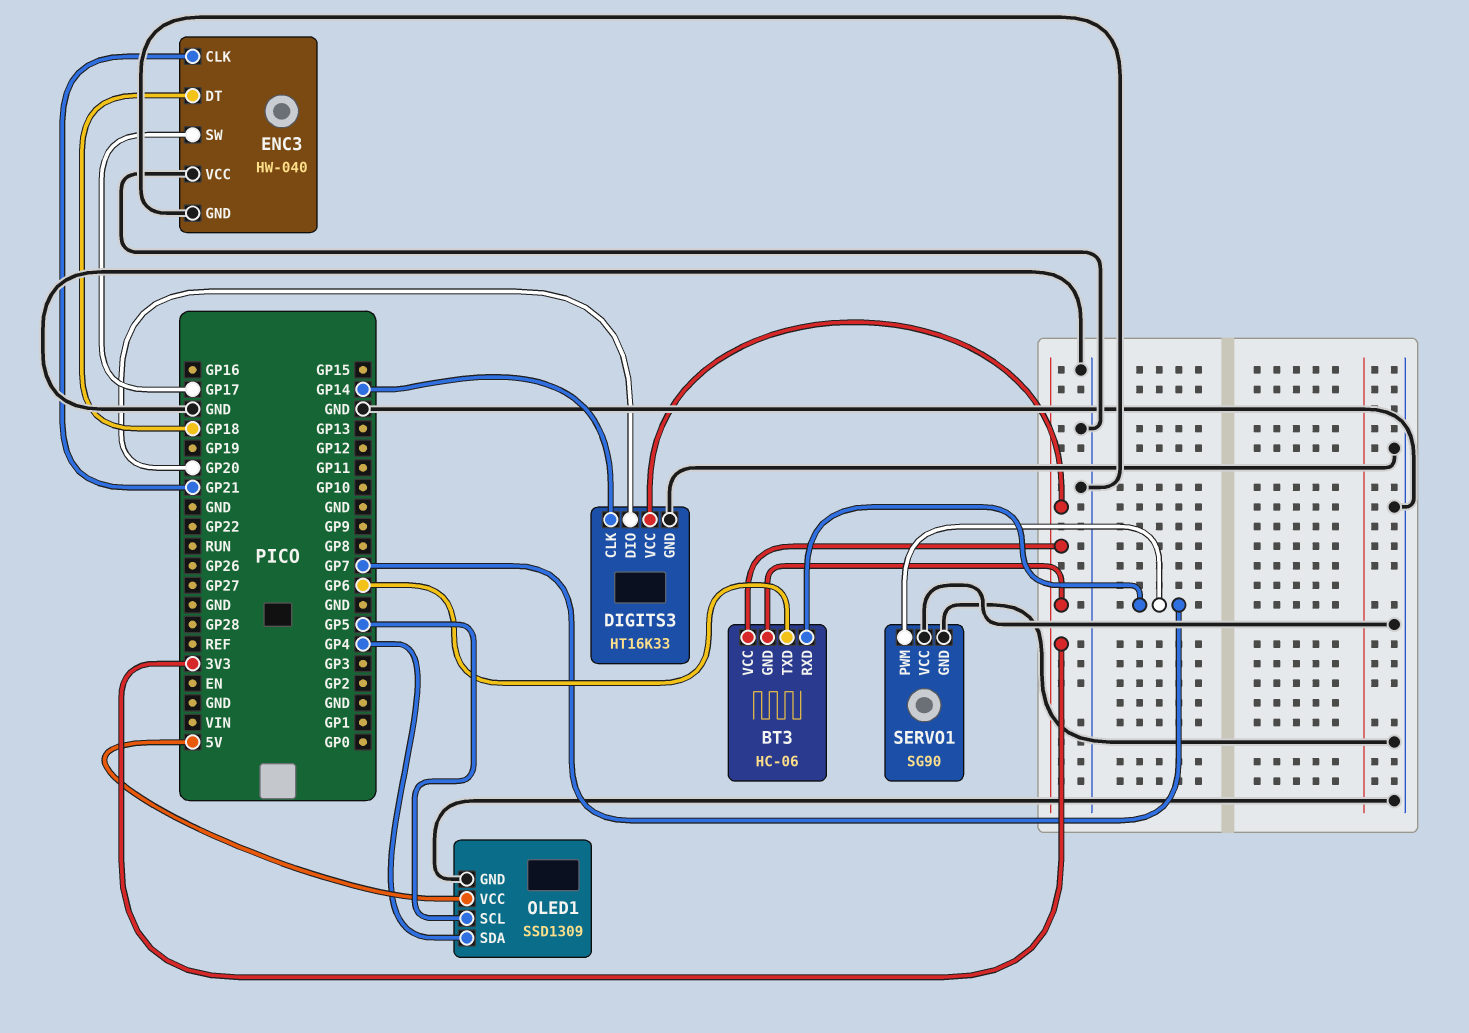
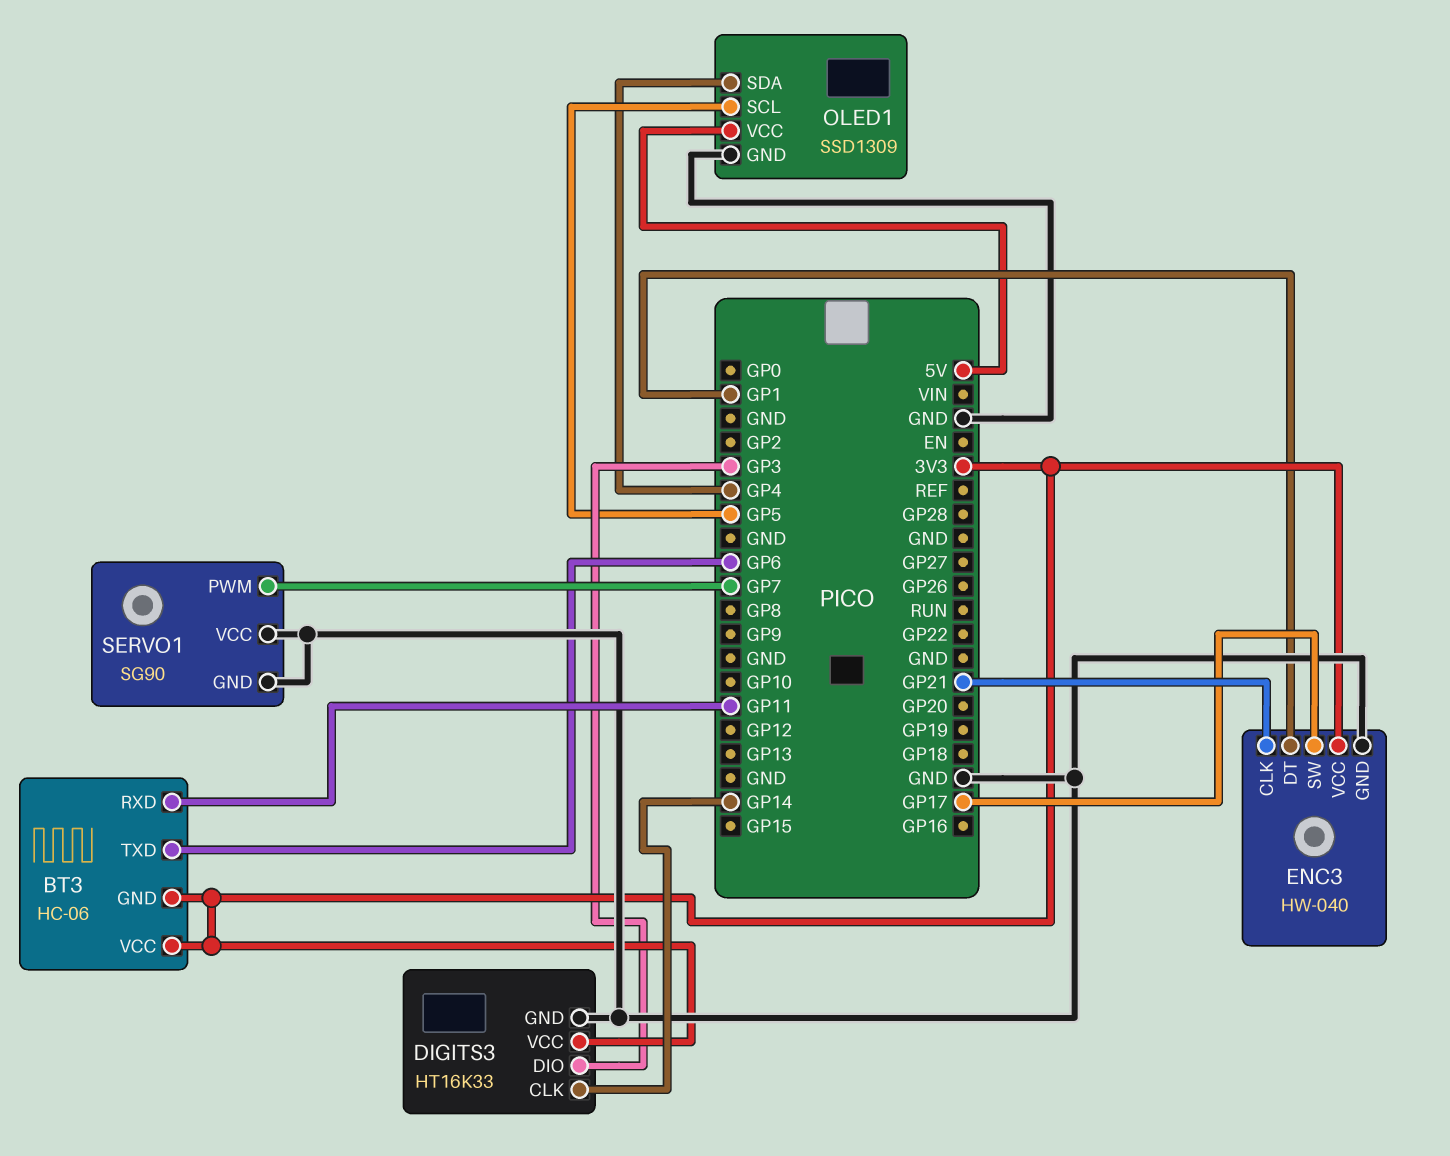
BT3 pin RXD: GP7 -> GP11
DIGITS3 pin DIO: GP20 -> GP3
ENC3 pin DT: GP18 -> GP1
ENC3 pin VCC: GND -> 3V3

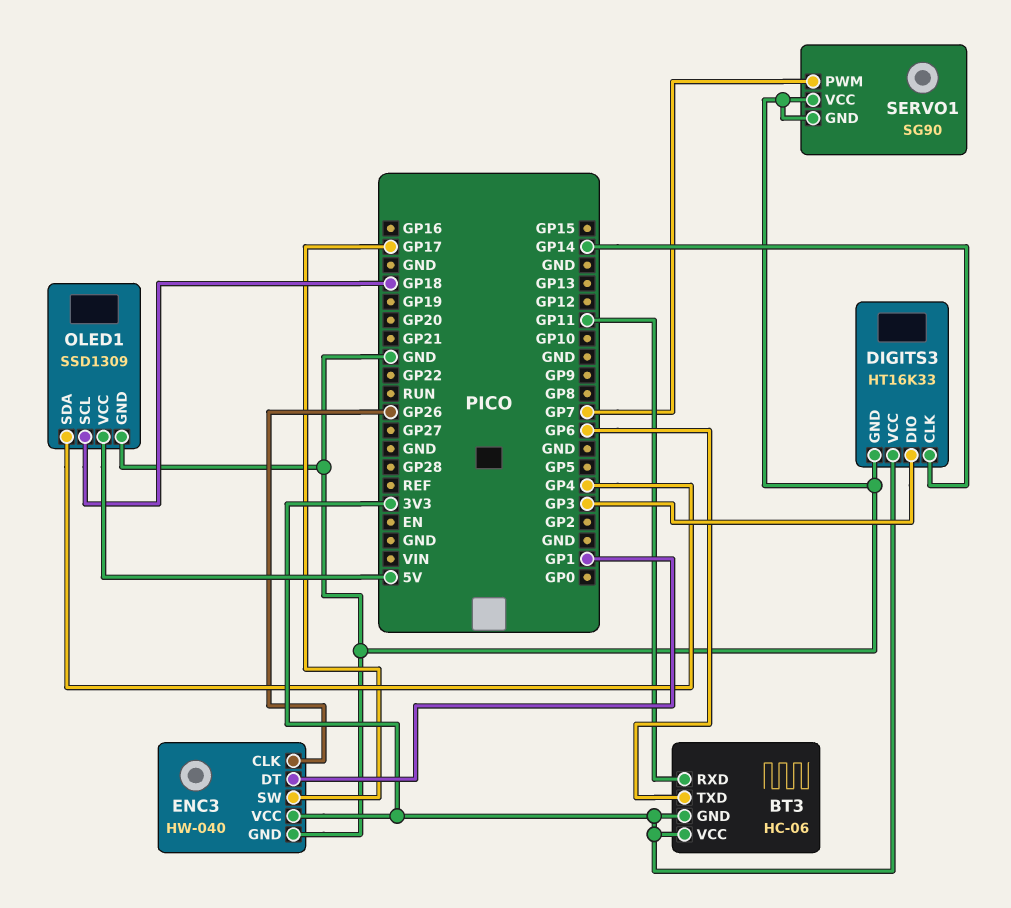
ENC3 pin CLK: GP21 -> GP26
OLED1 pin SCL: GP5 -> GP18

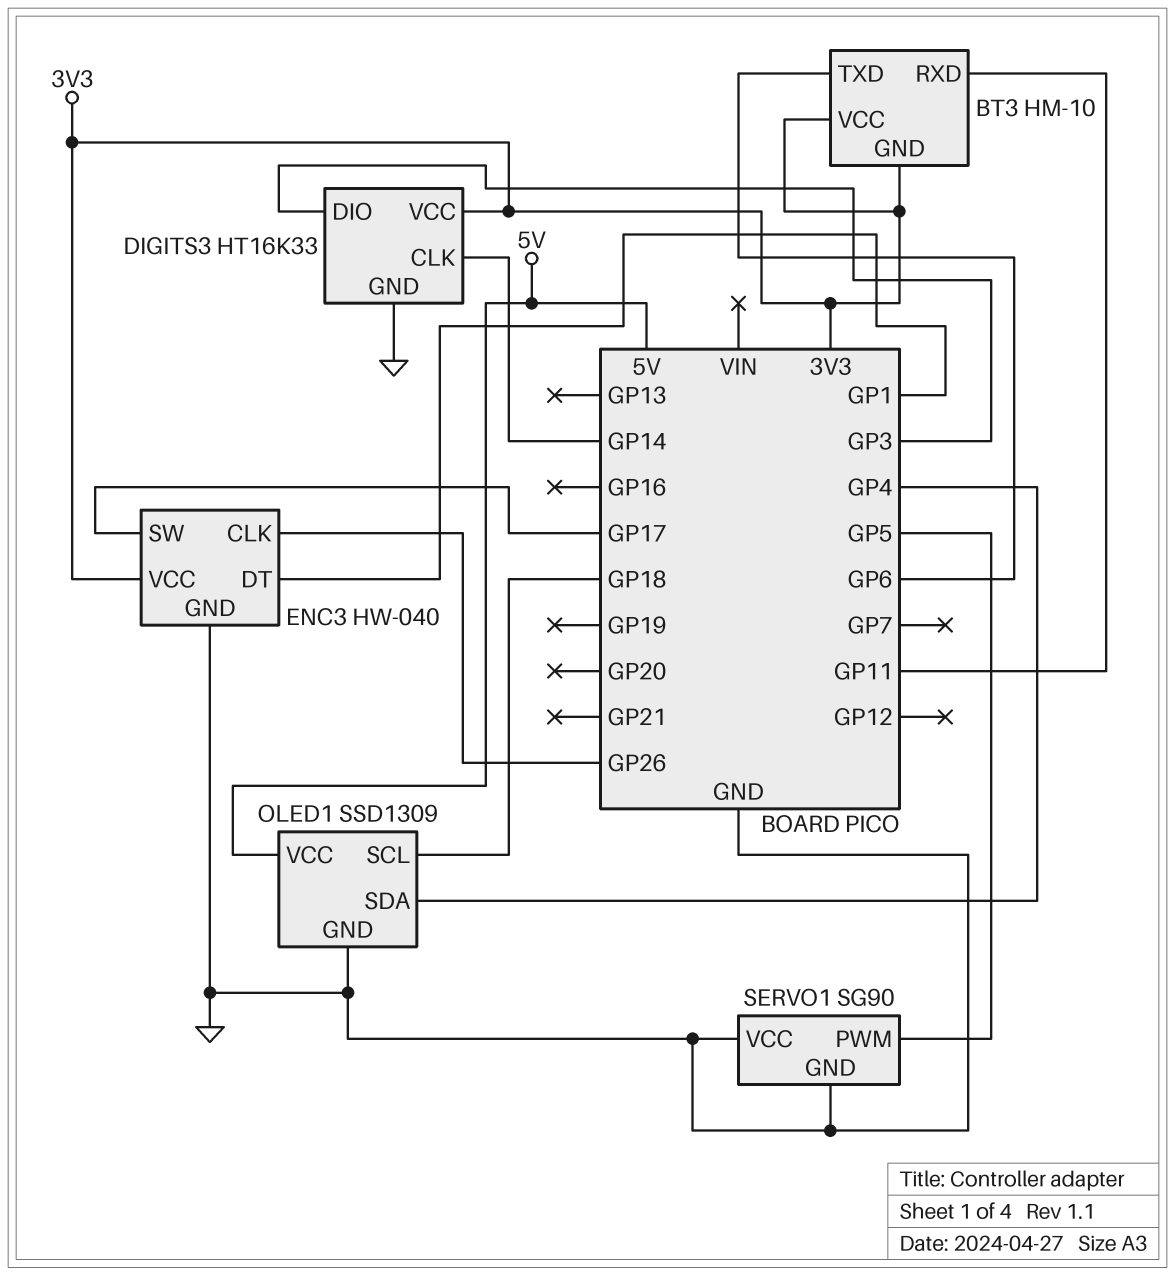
BT3: HC-06 -> HM-10
SERVO1 pin PWM: GP7 -> GP5

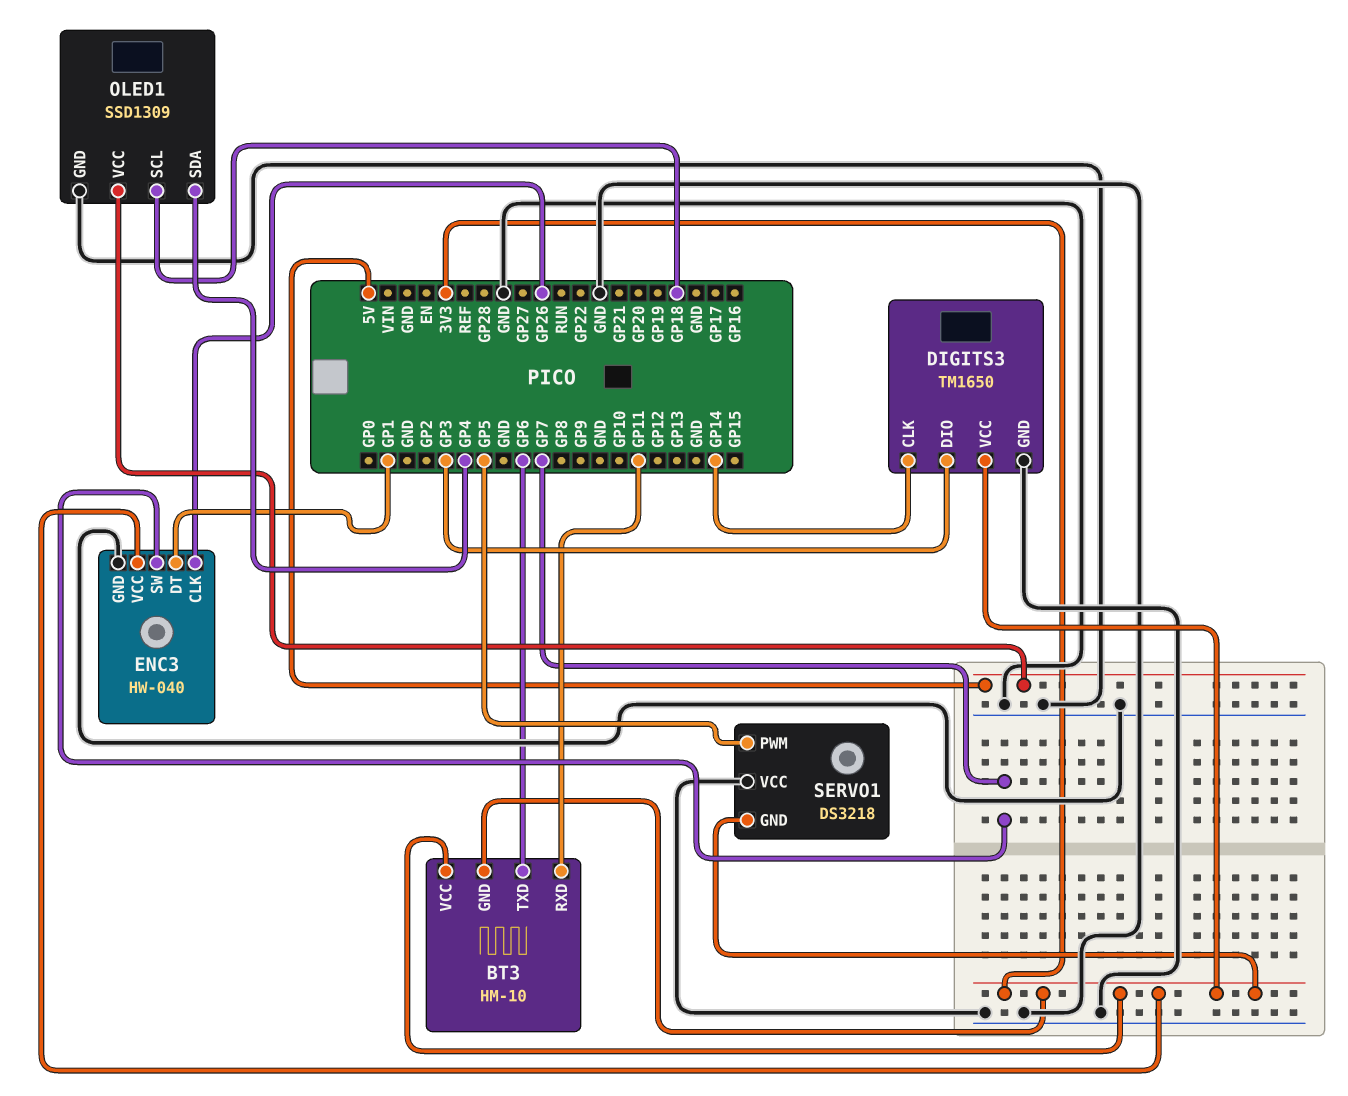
DIGITS3: HT16K33 -> TM1650
ENC3 pin SW: GP17 -> GP7
SERVO1: SG90 -> DS3218
SERVO1 pin GND: GND -> 3V3

